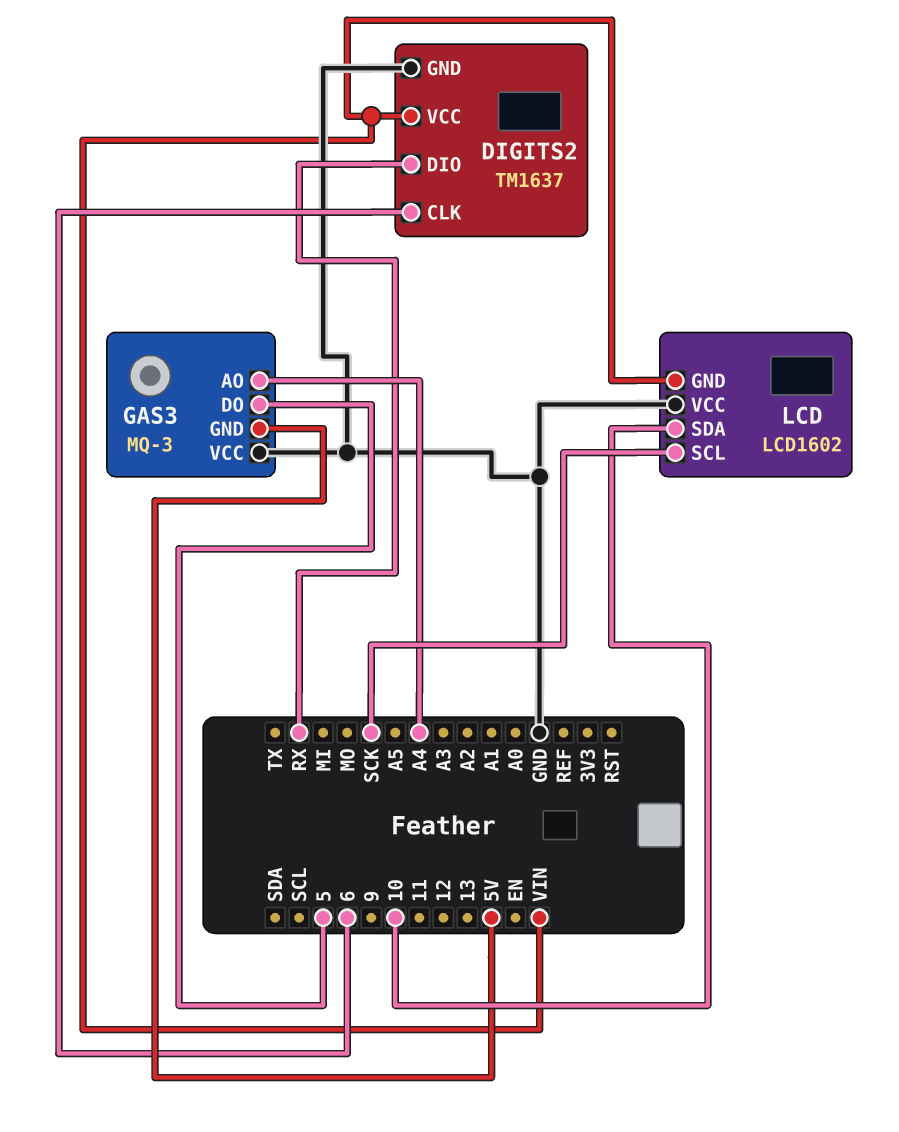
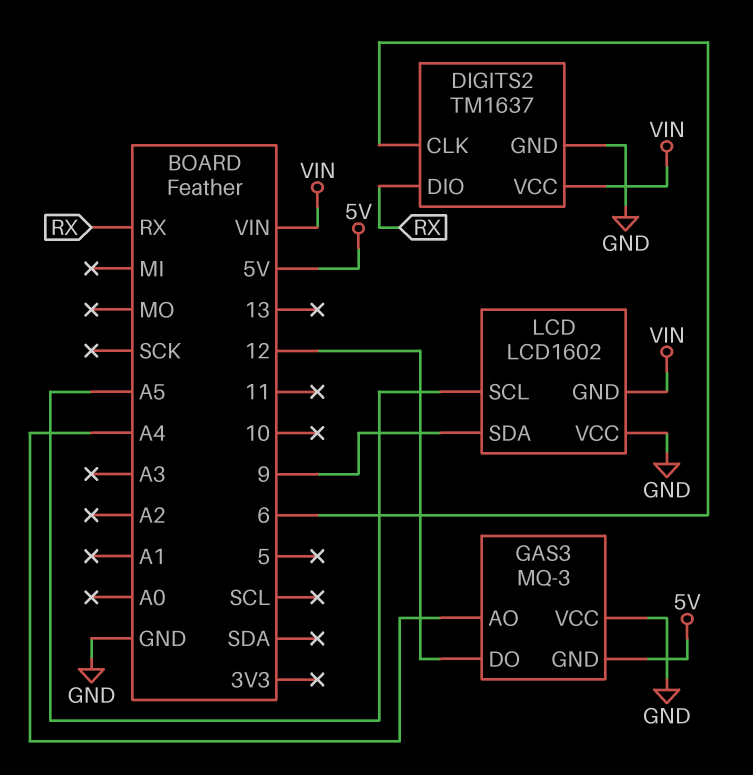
GAS3 pin DO: 5 -> 12
LCD pin SCL: SCK -> A5
LCD pin SDA: 10 -> 9

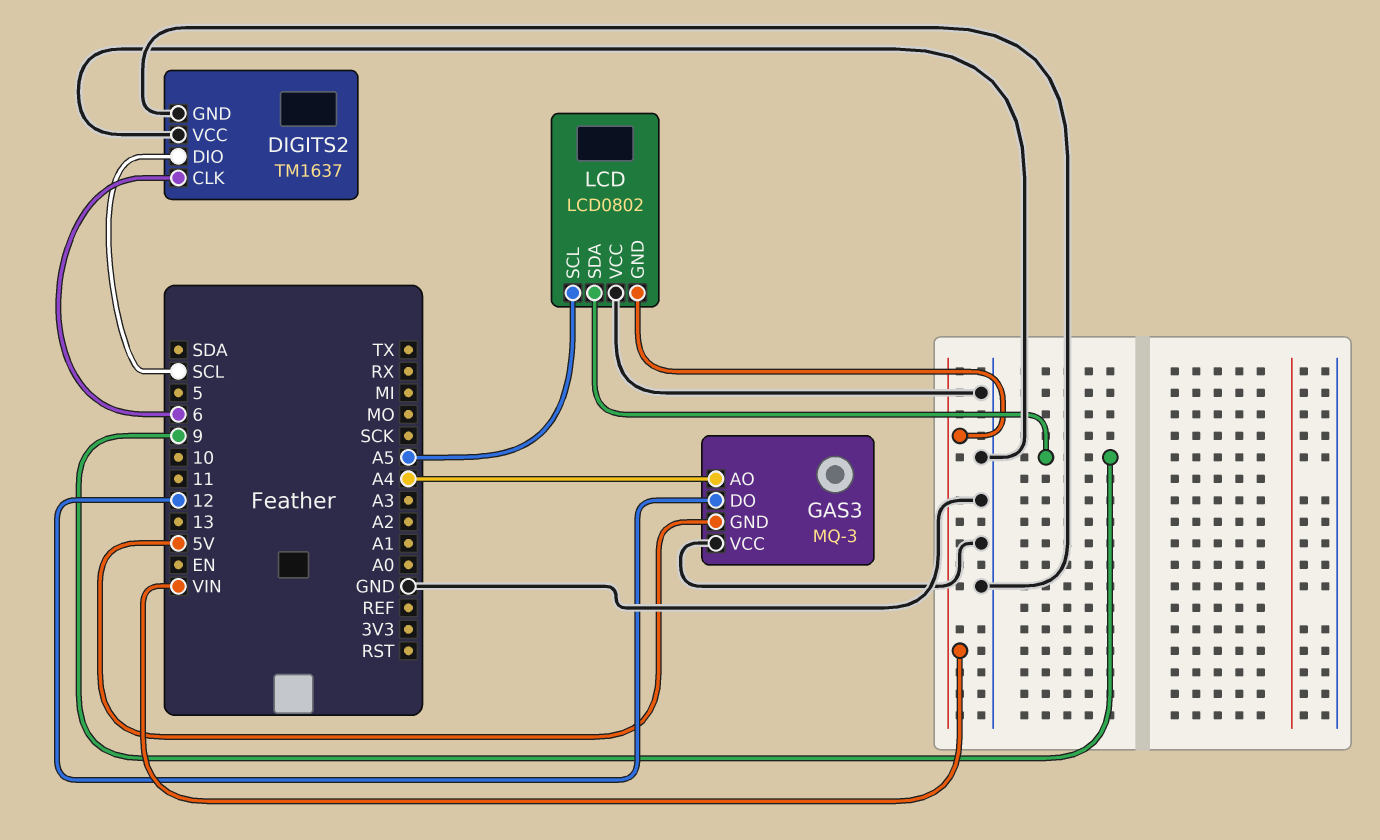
DIGITS2 pin DIO: RX -> SCL
DIGITS2 pin VCC: VIN -> GND
LCD: LCD1602 -> LCD0802

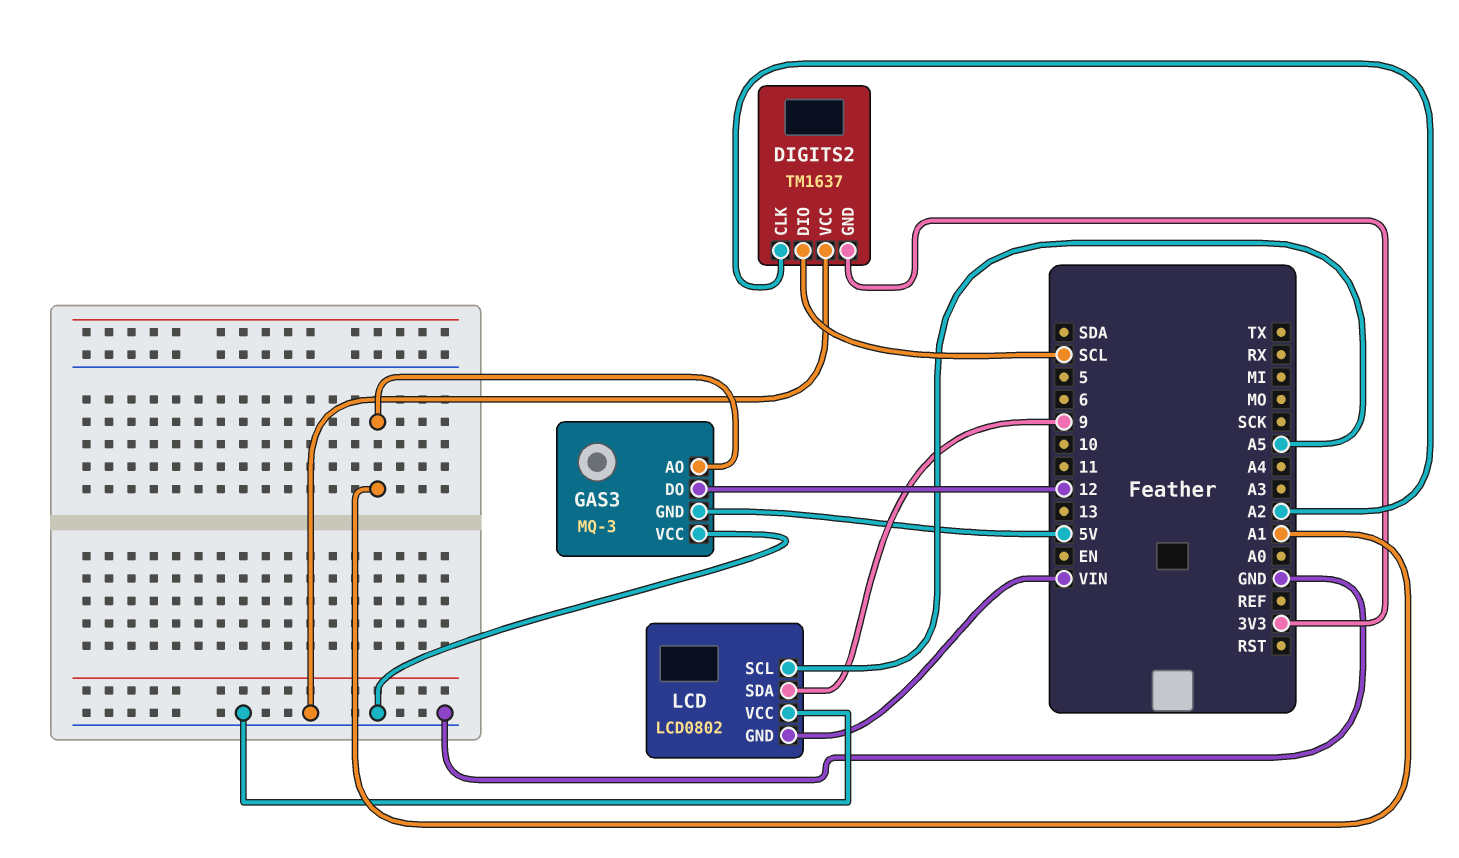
DIGITS2 pin CLK: 6 -> A2
DIGITS2 pin GND: GND -> 3V3
GAS3 pin AO: A4 -> A1

